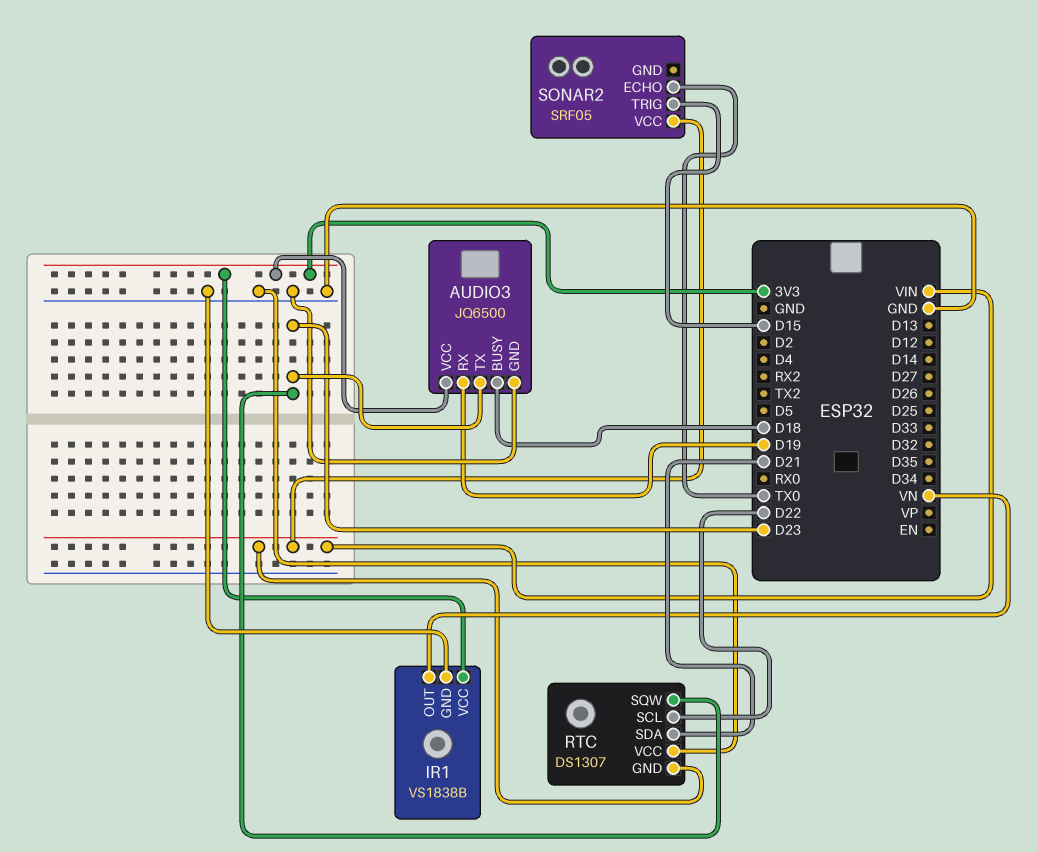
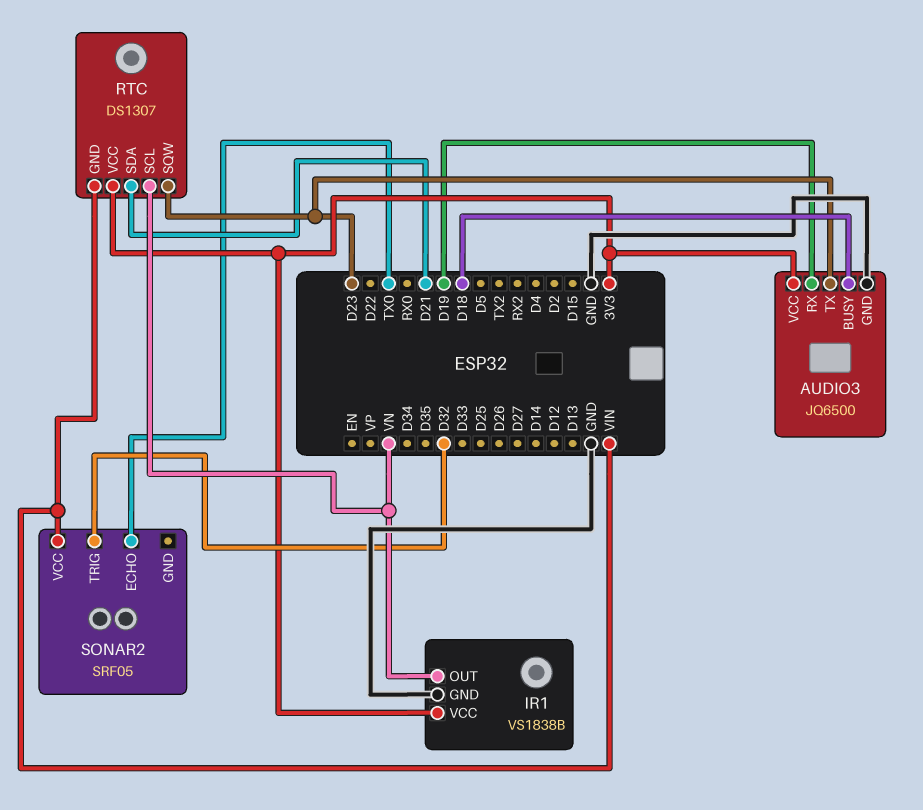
RTC pin SCL: D22 -> VN
RTC pin VCC: GND -> 3V3
SONAR2 pin TRIG: D15 -> D32

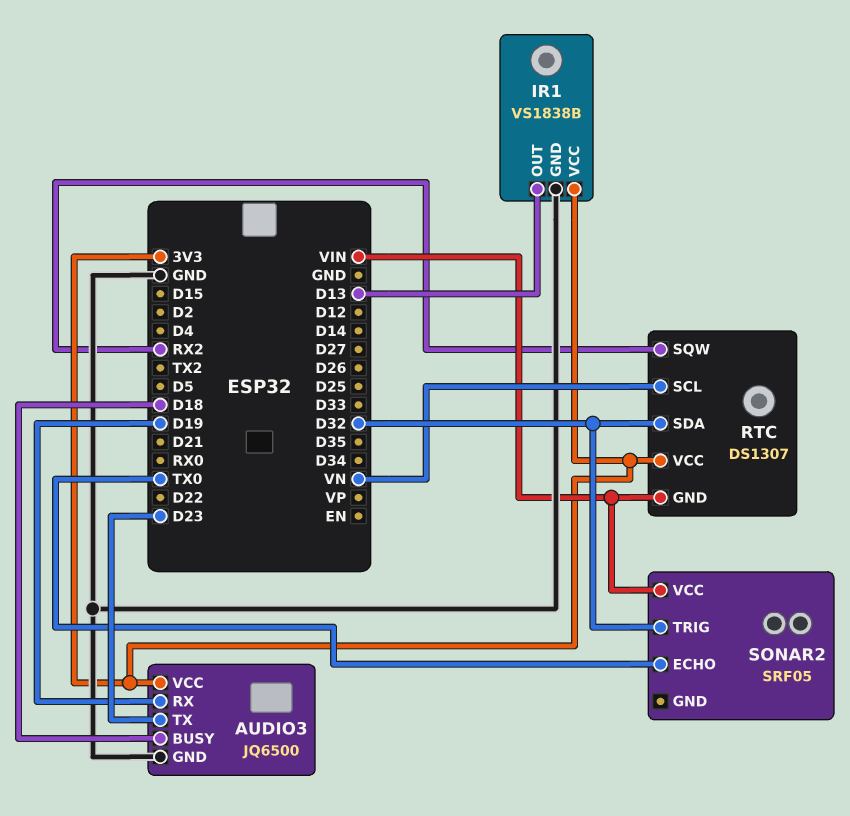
IR1 pin OUT: VN -> D13
RTC pin SDA: D21 -> D32
RTC pin SQW: D23 -> RX2

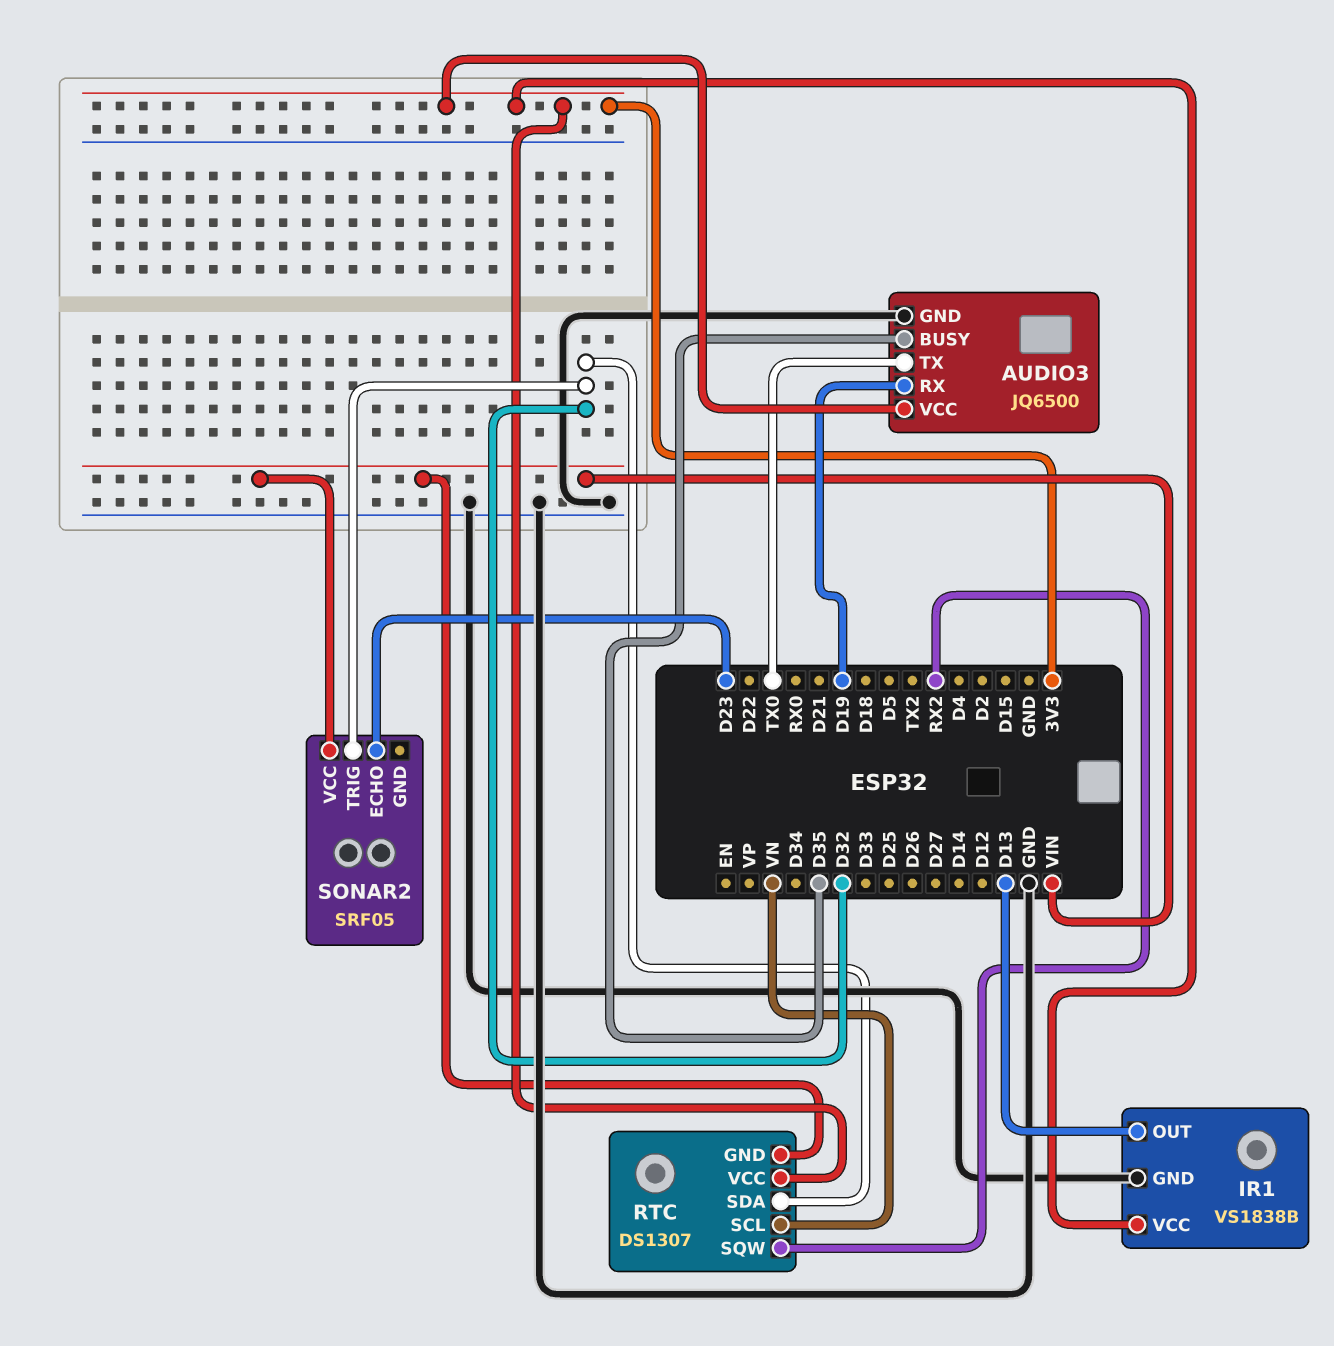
AUDIO3 pin BUSY: D18 -> D35
AUDIO3 pin TX: D23 -> TX0
SONAR2 pin ECHO: TX0 -> D23

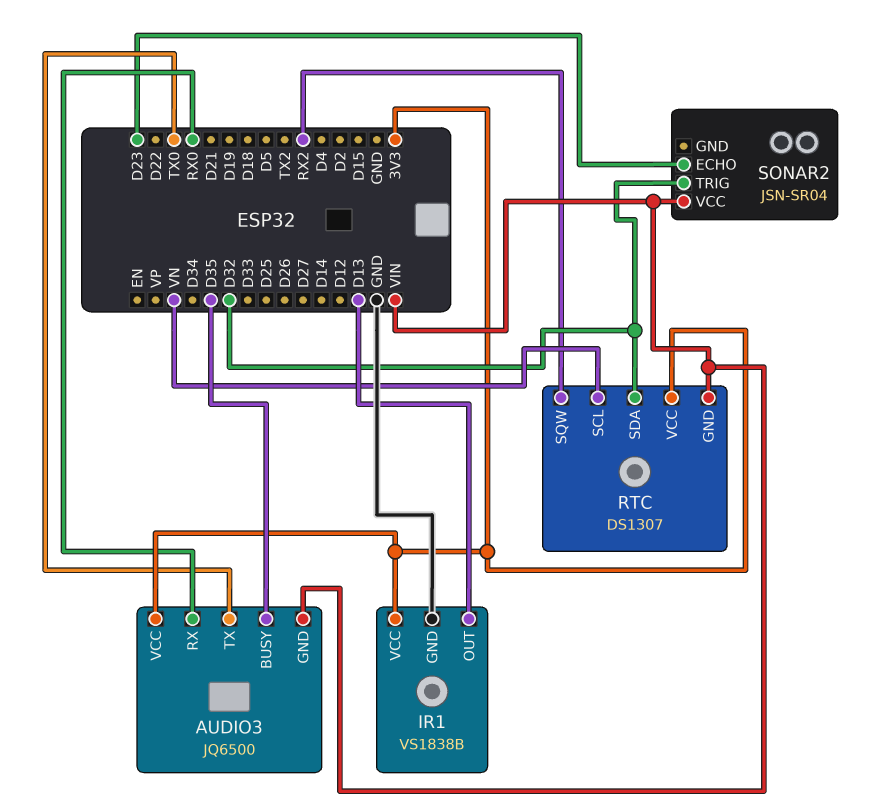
AUDIO3 pin GND: GND -> VIN
AUDIO3 pin RX: D19 -> RX0
SONAR2: SRF05 -> JSN-SR04

